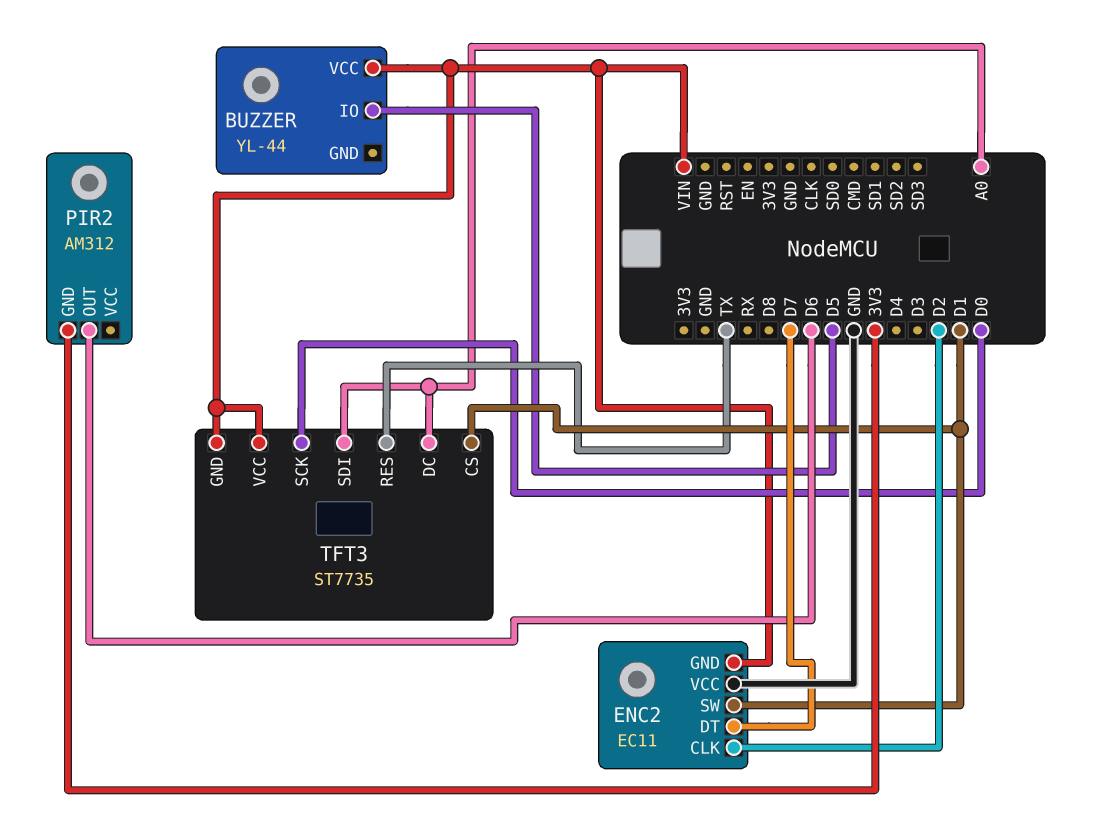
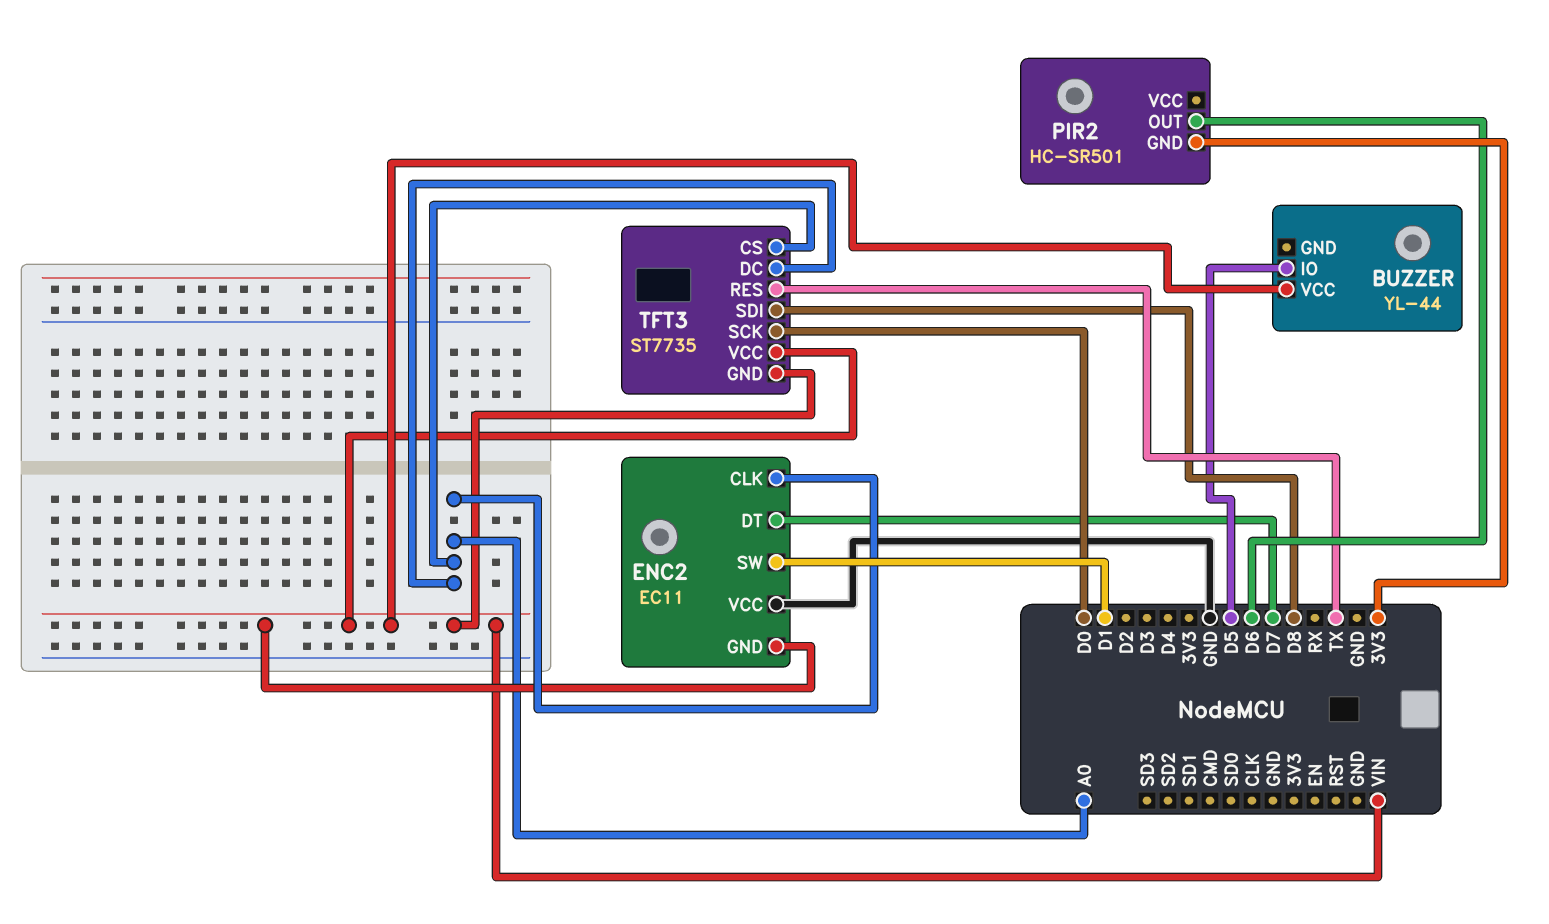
ENC2 pin CLK: D2 -> A0
PIR2: AM312 -> HC-SR501
TFT3 pin CS: D1 -> A0
TFT3 pin SDI: A0 -> D8

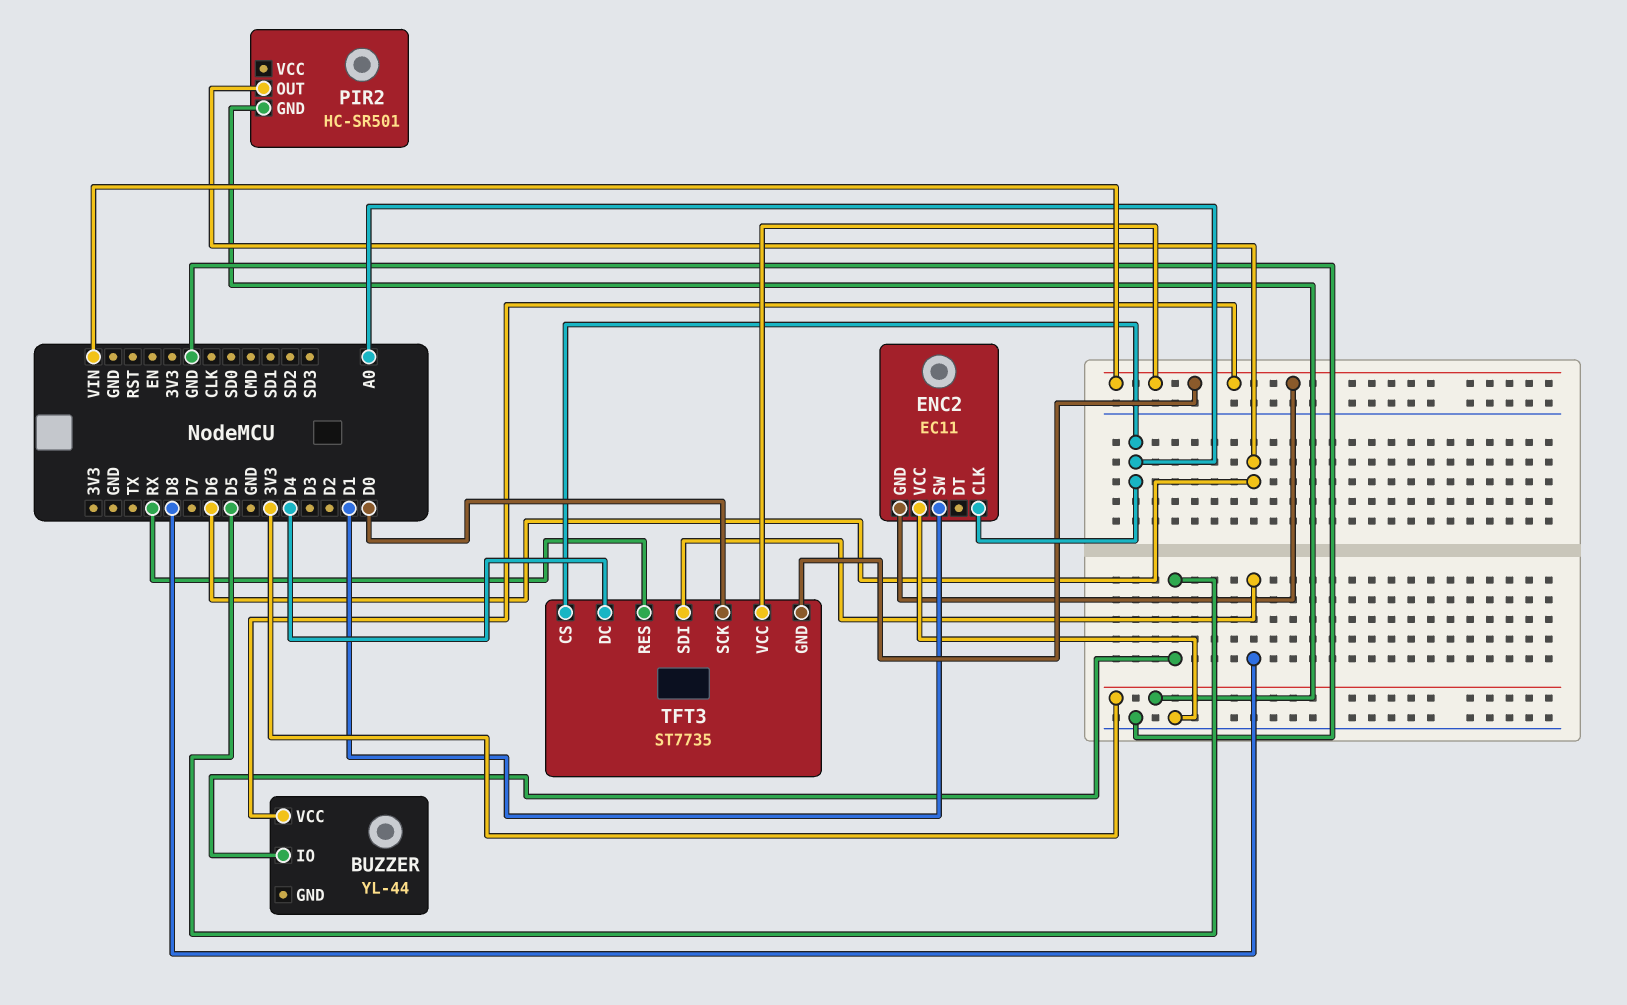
ENC2 pin DT: D7 -> none
TFT3 pin DC: A0 -> D4
TFT3 pin RES: TX -> RX

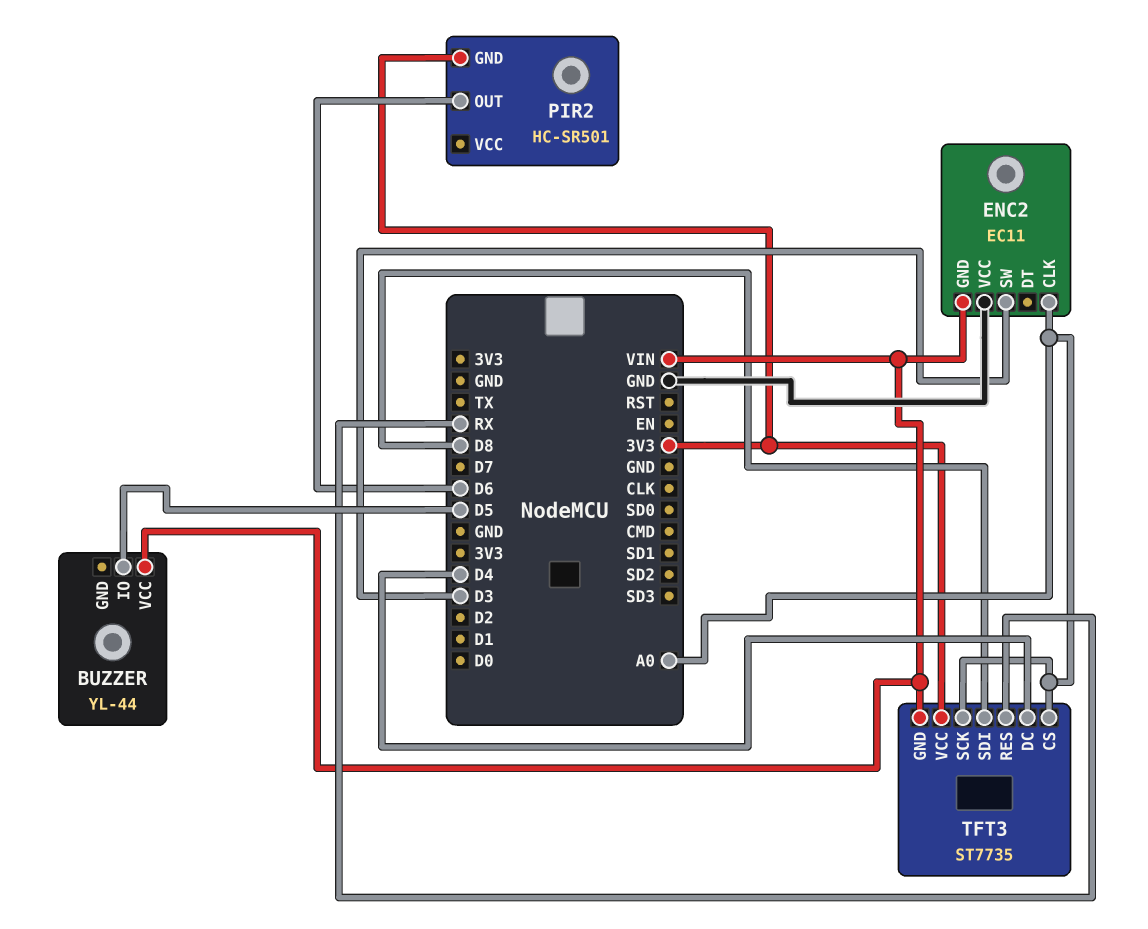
ENC2 pin SW: D1 -> D3
TFT3 pin SCK: D0 -> A0
TFT3 pin VCC: VIN -> 3V3

